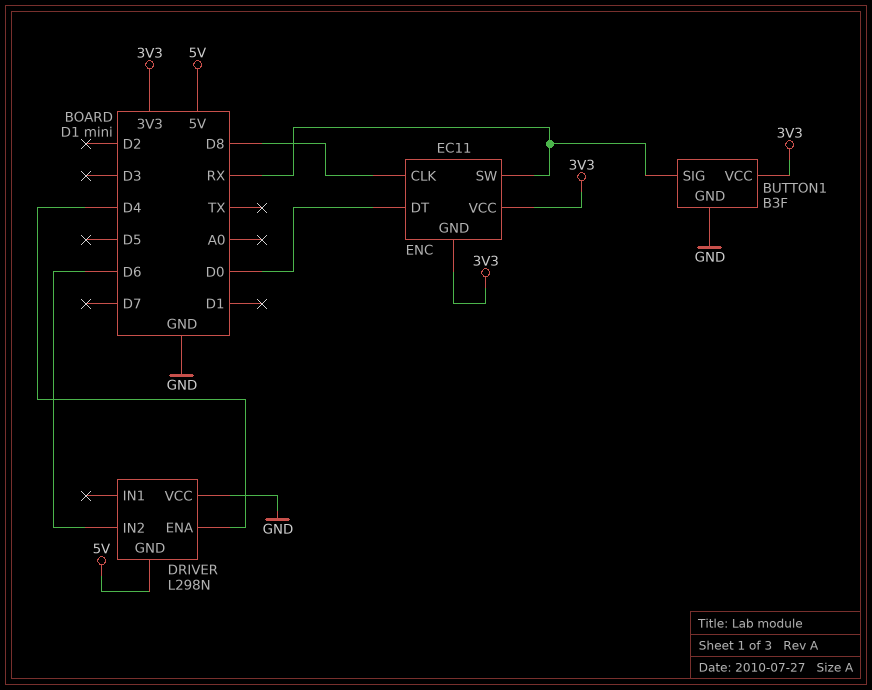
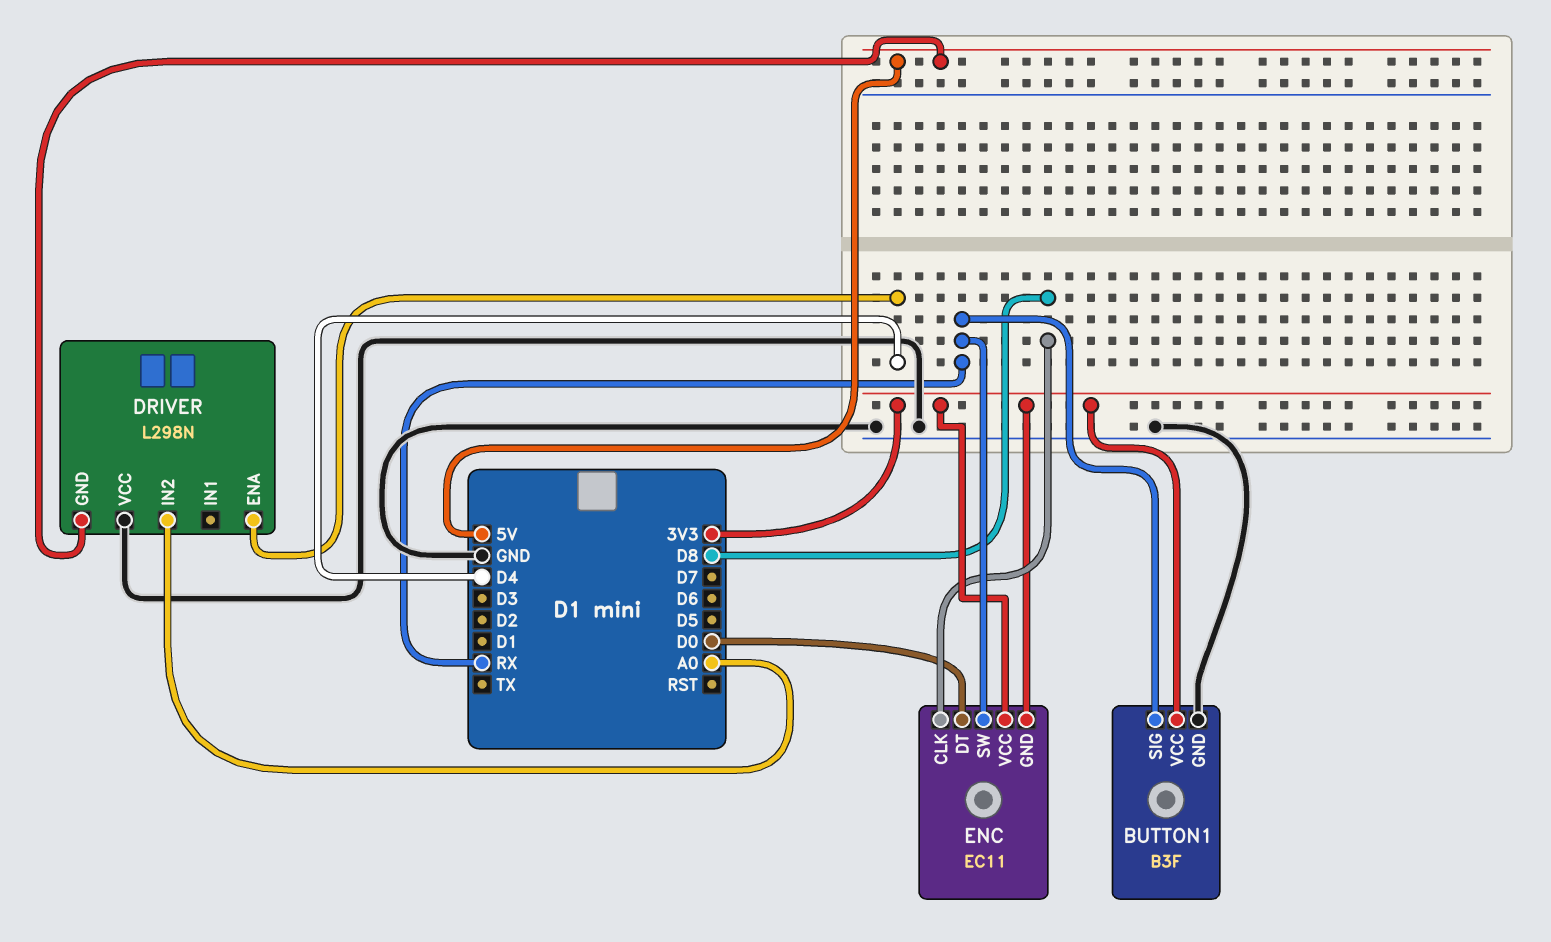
DRIVER pin IN2: D6 -> A0

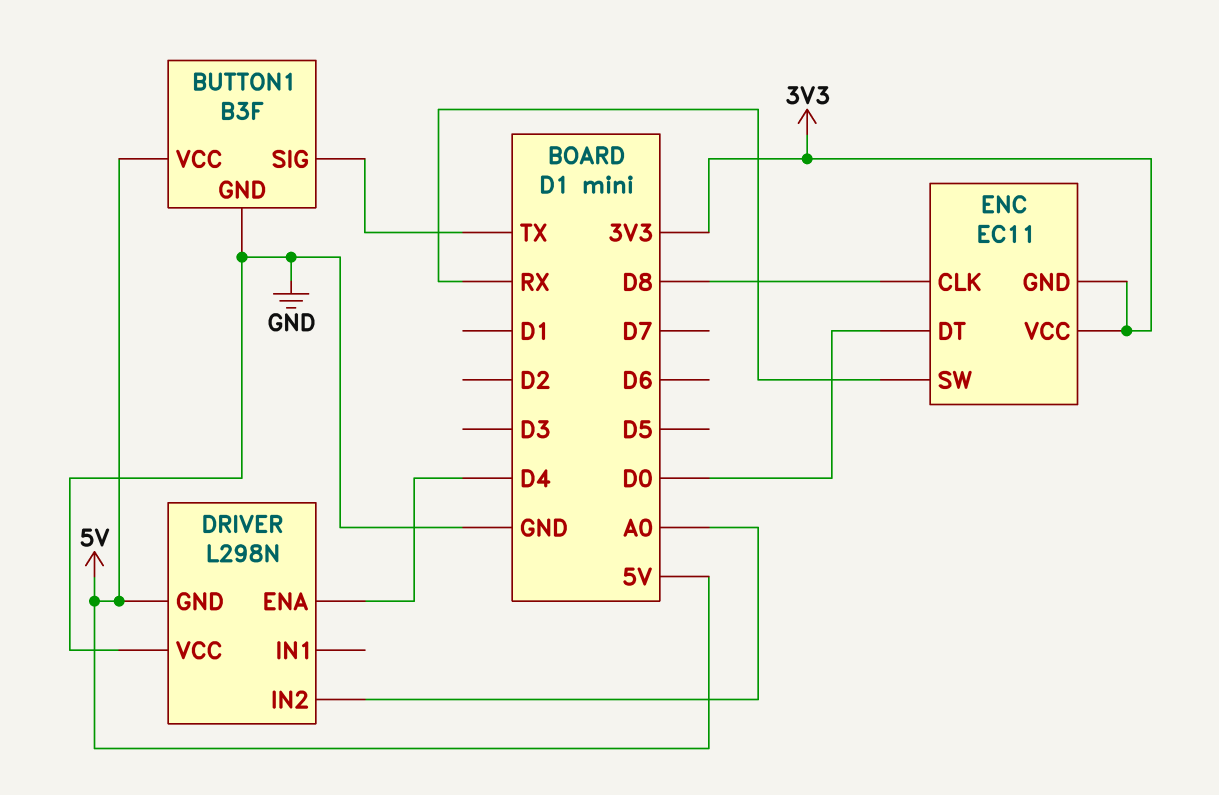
BUTTON1 pin SIG: RX -> TX
BUTTON1 pin VCC: 3V3 -> 5V

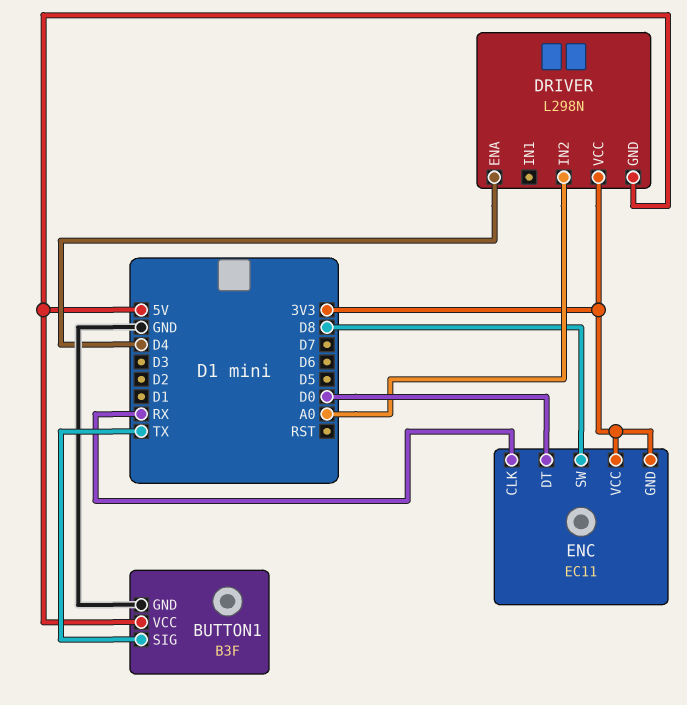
DRIVER pin VCC: GND -> 3V3
ENC pin CLK: D8 -> RX
ENC pin SW: RX -> D8

